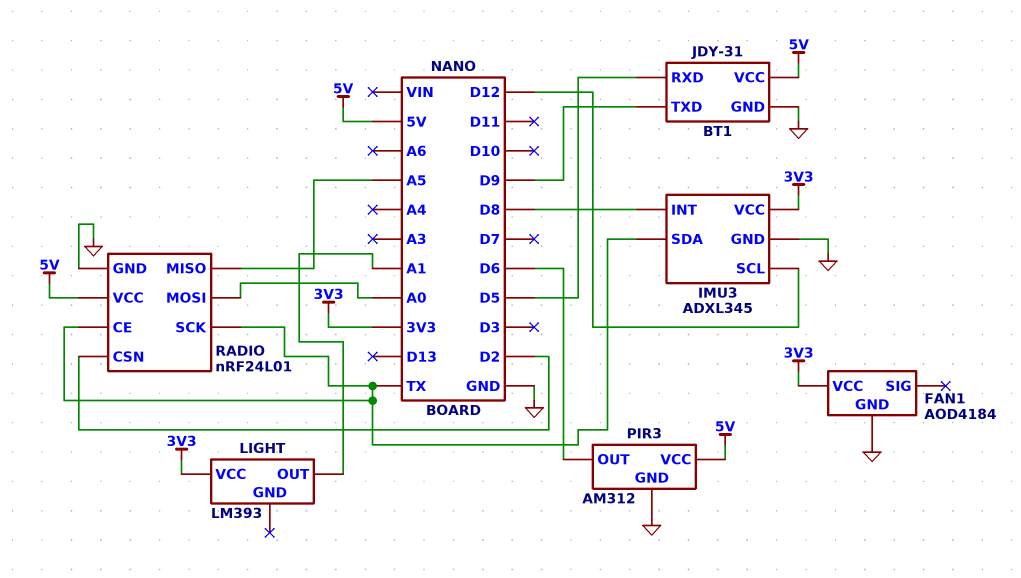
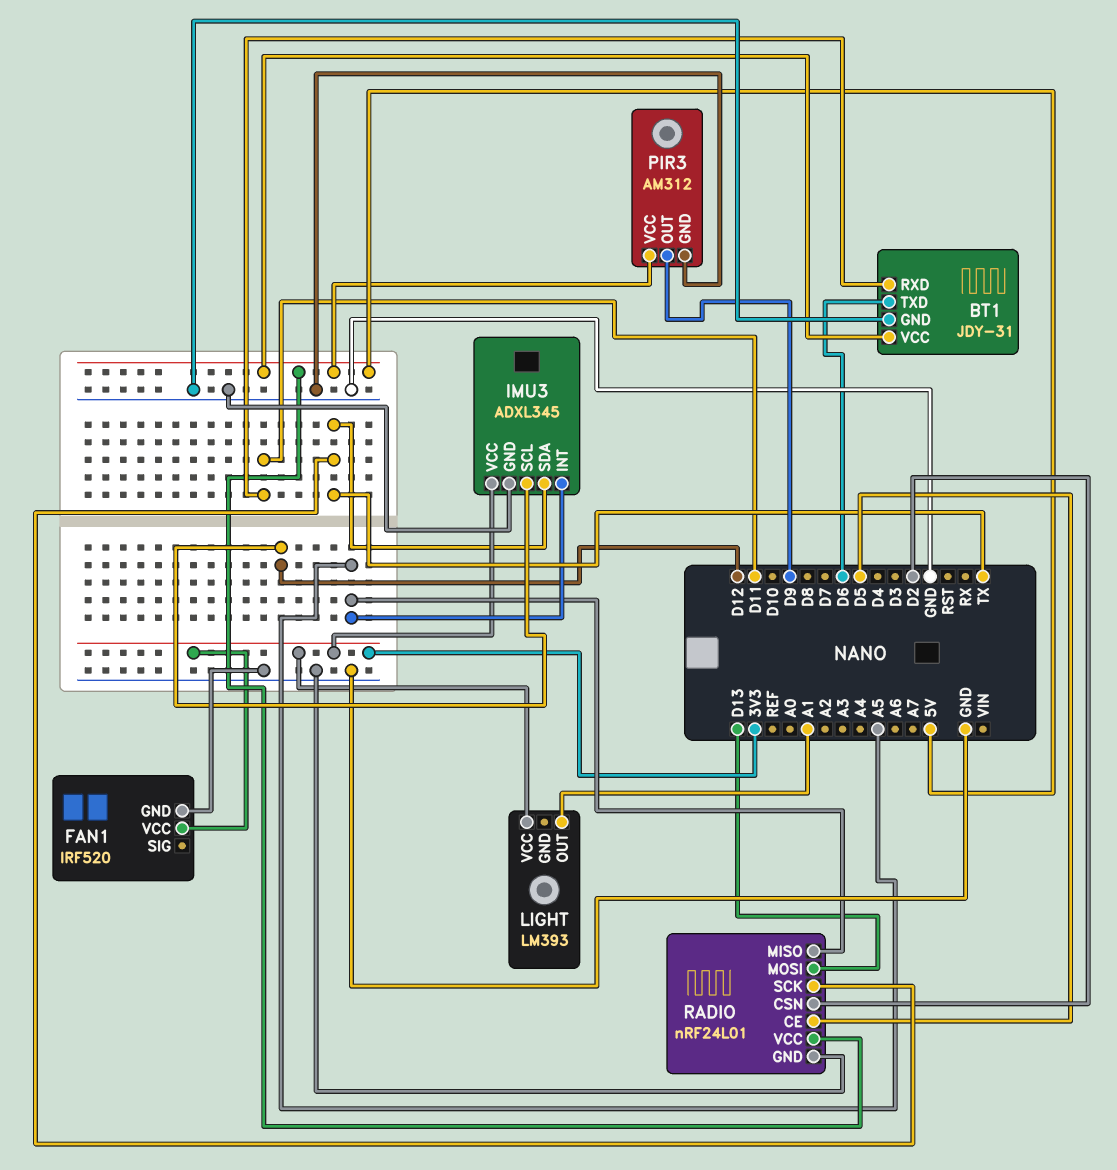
BT1 pin RXD: D5 -> D11
BT1 pin TXD: D9 -> D6
FAN1: AOD4184 -> IRF520
IMU3 pin INT: D8 -> A5
PIR3 pin OUT: D6 -> D9
RADIO pin CE: TX -> D5
RADIO pin MOSI: A0 -> D13

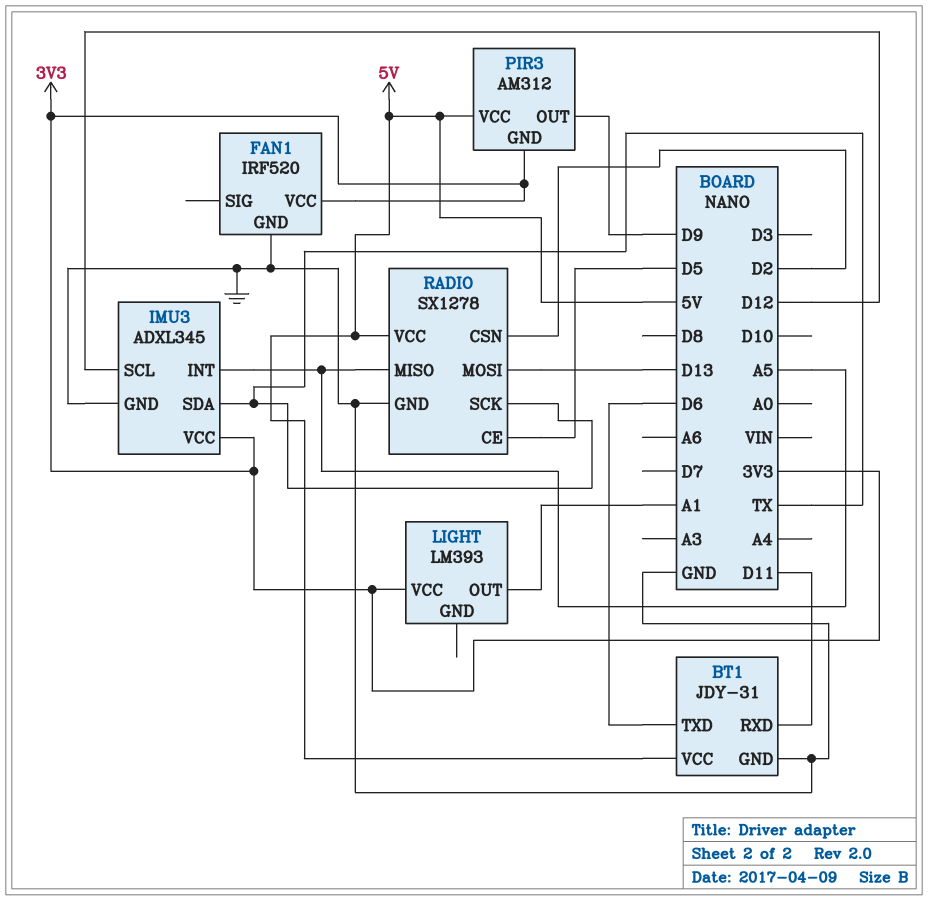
PIR3 pin GND: GND -> 3V3
RADIO: nRF24L01 -> SX1278

